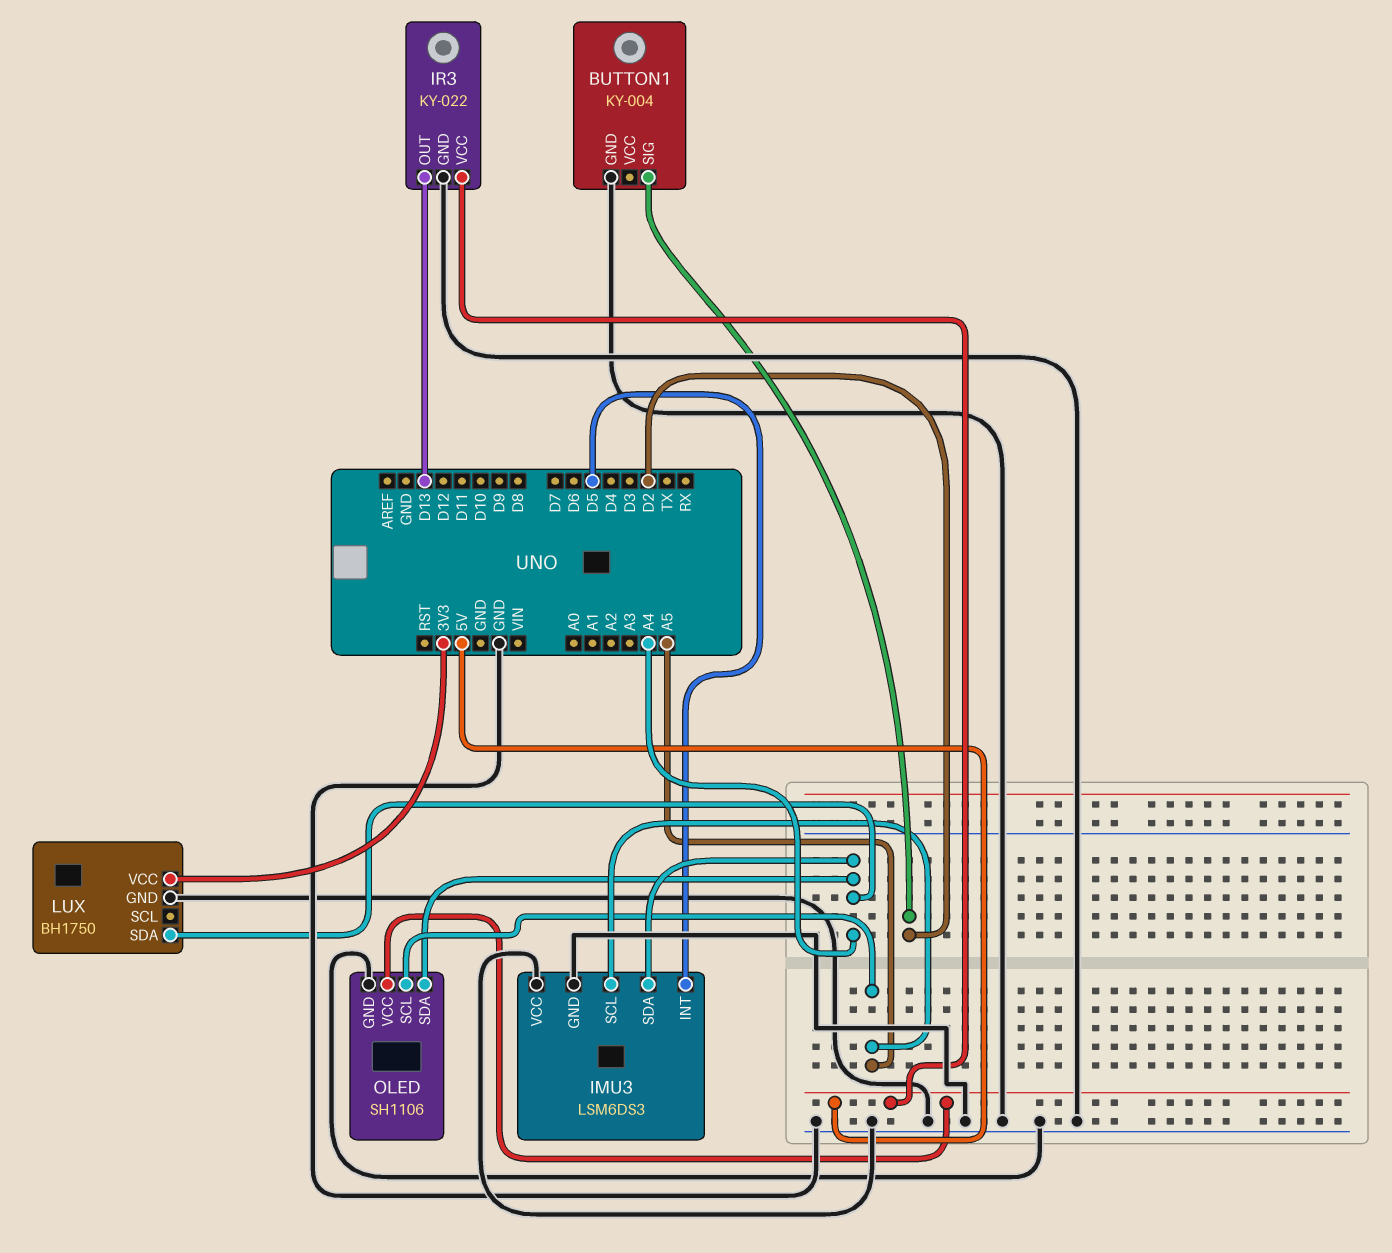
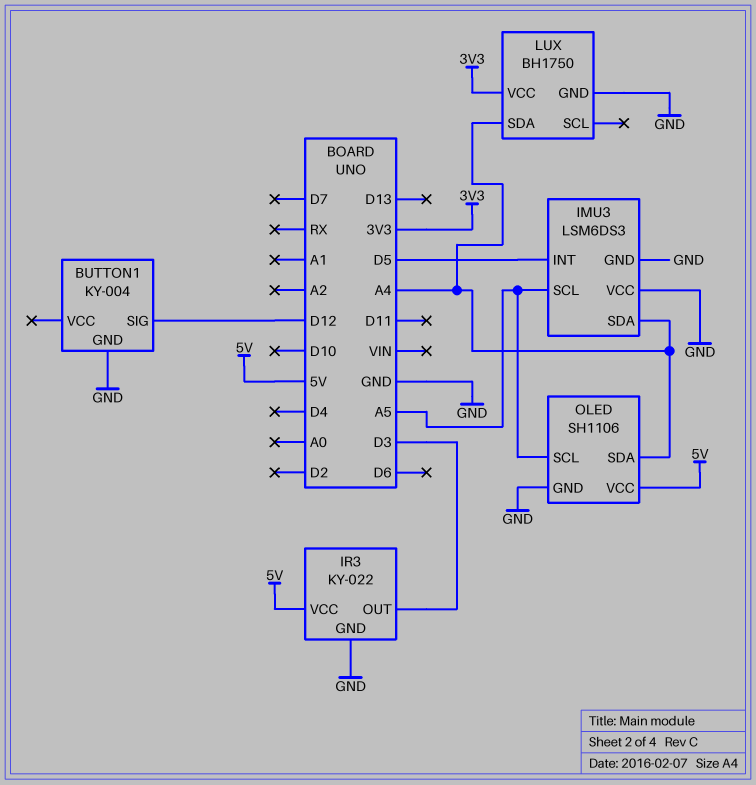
BUTTON1 pin SIG: D2 -> D12
IR3 pin OUT: D13 -> D3

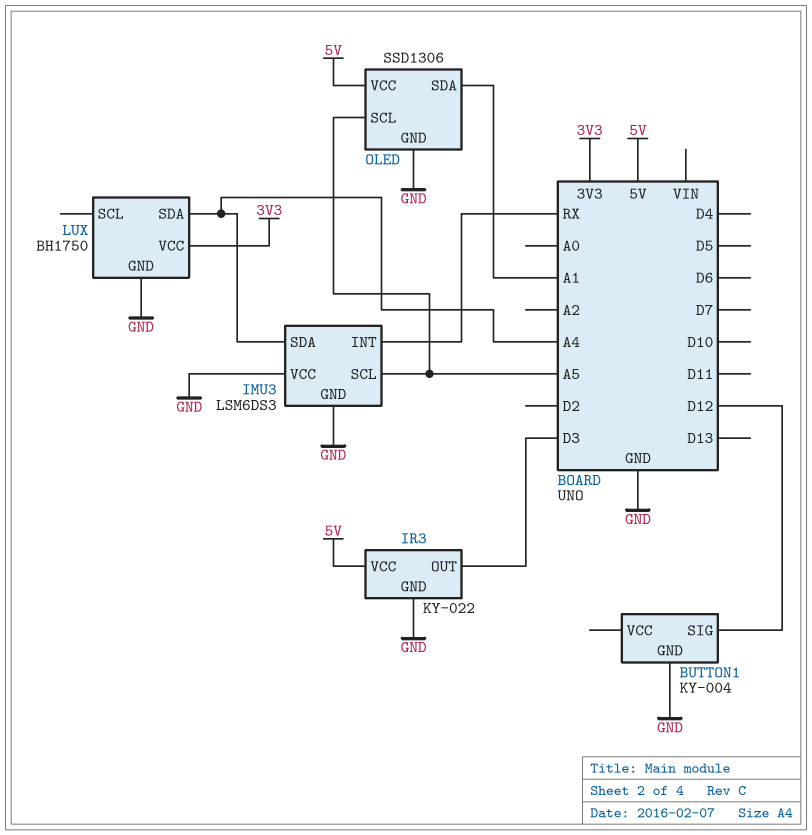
IMU3 pin INT: D5 -> RX
OLED: SH1106 -> SSD1306
OLED pin SDA: A4 -> A1

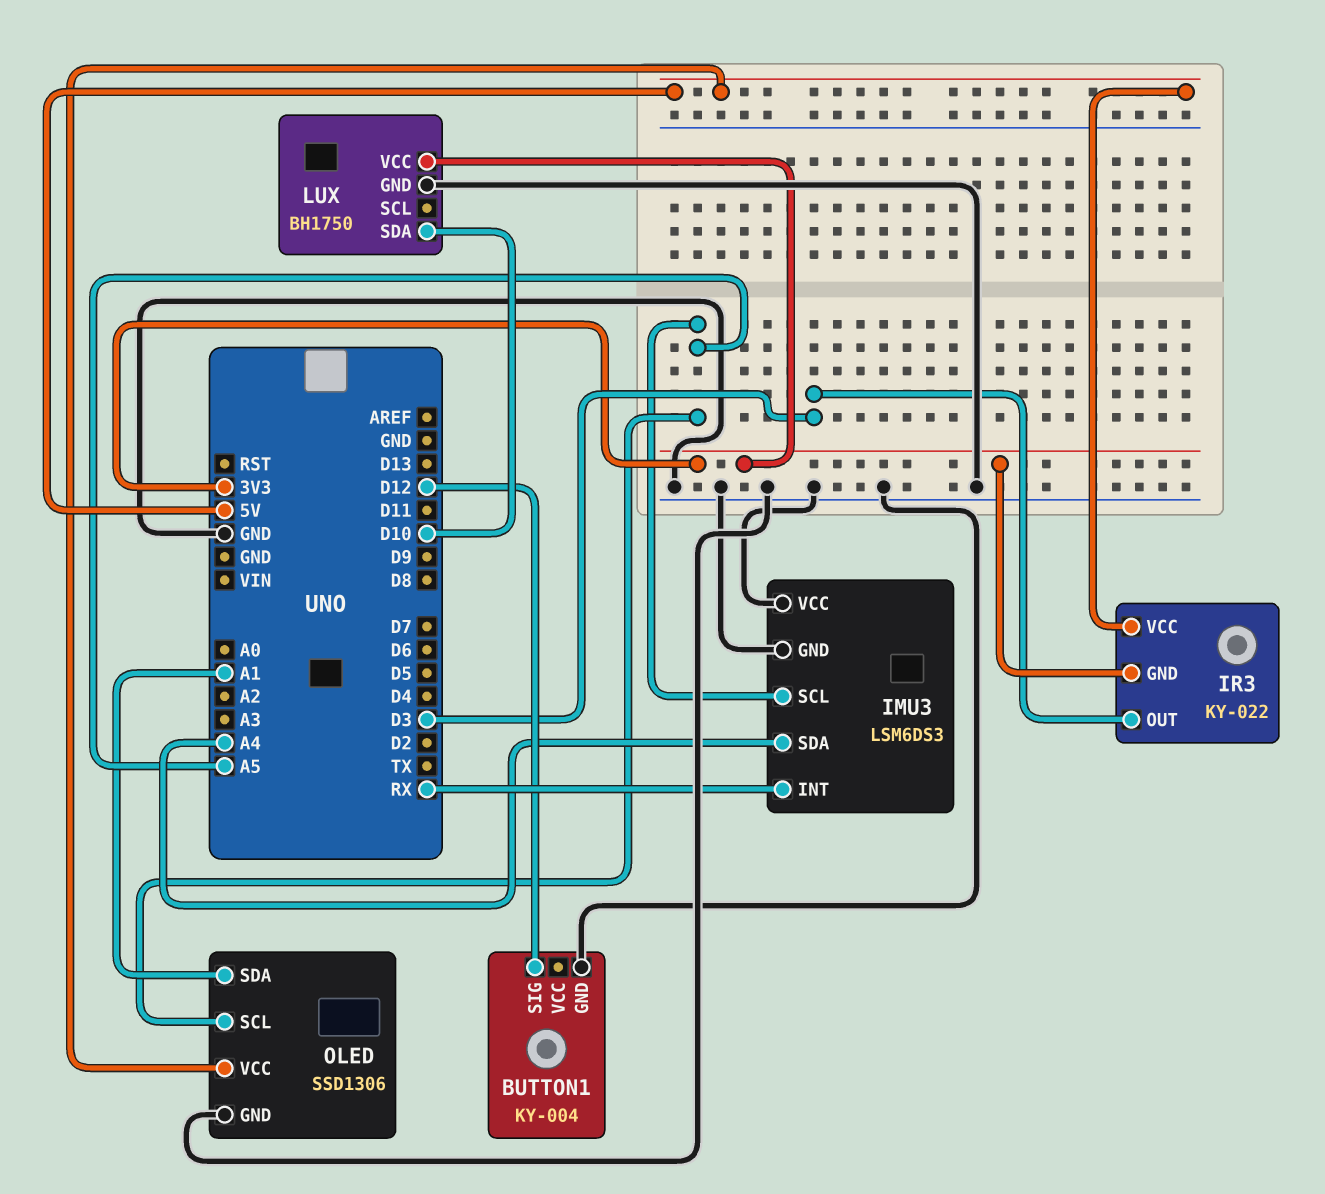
IR3 pin GND: GND -> 3V3
LUX pin SDA: A4 -> D10

